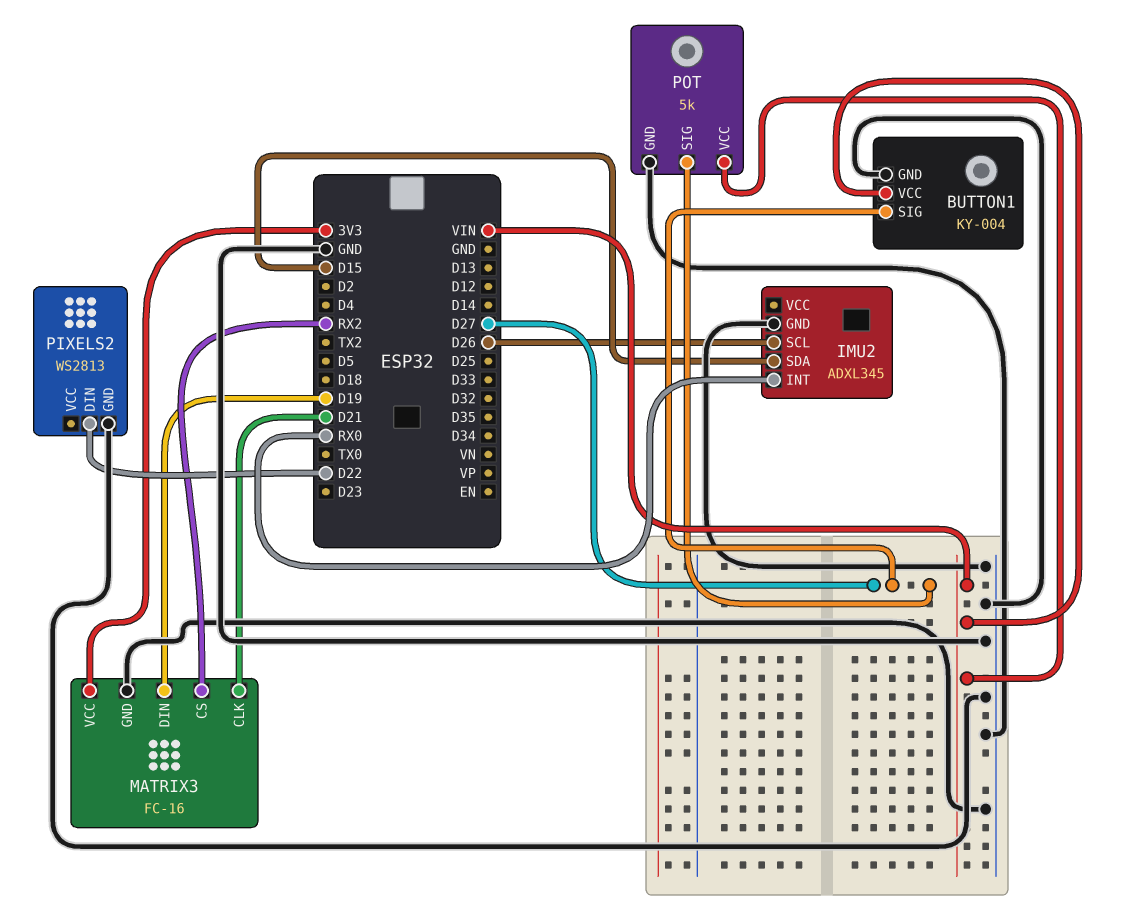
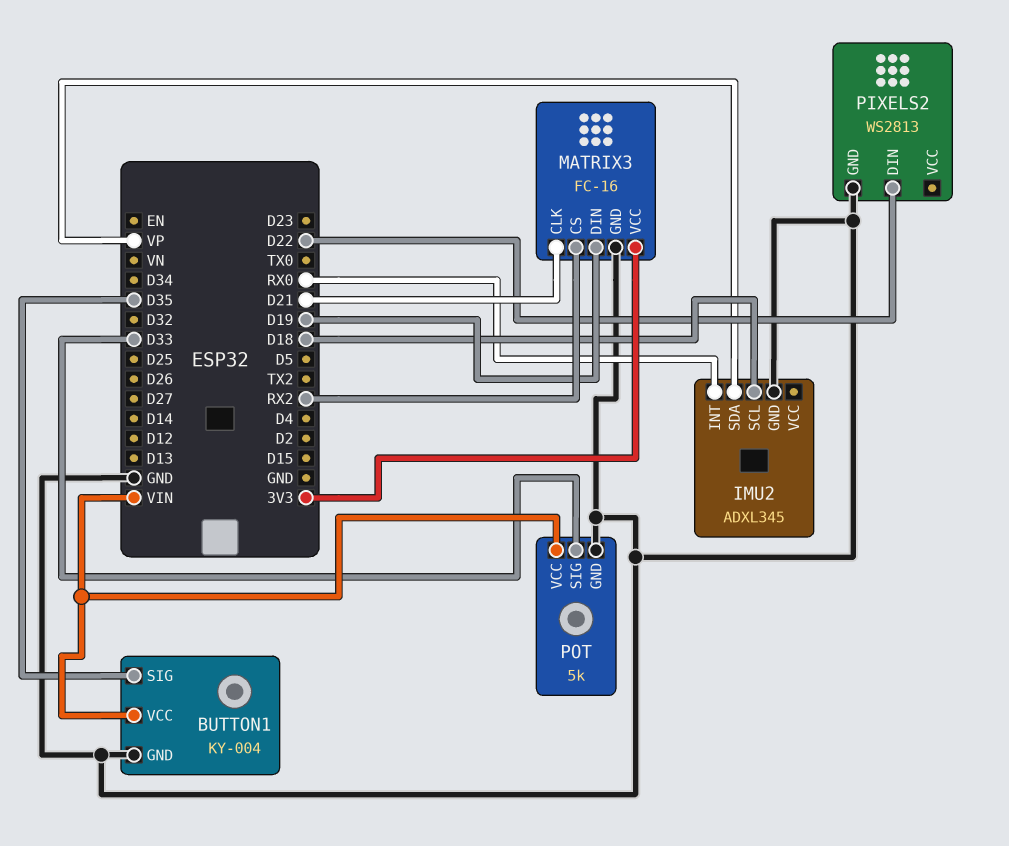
BUTTON1 pin SIG: D27 -> D35
IMU2 pin SCL: D26 -> D18
IMU2 pin SDA: D15 -> VP
POT pin SIG: D27 -> D33

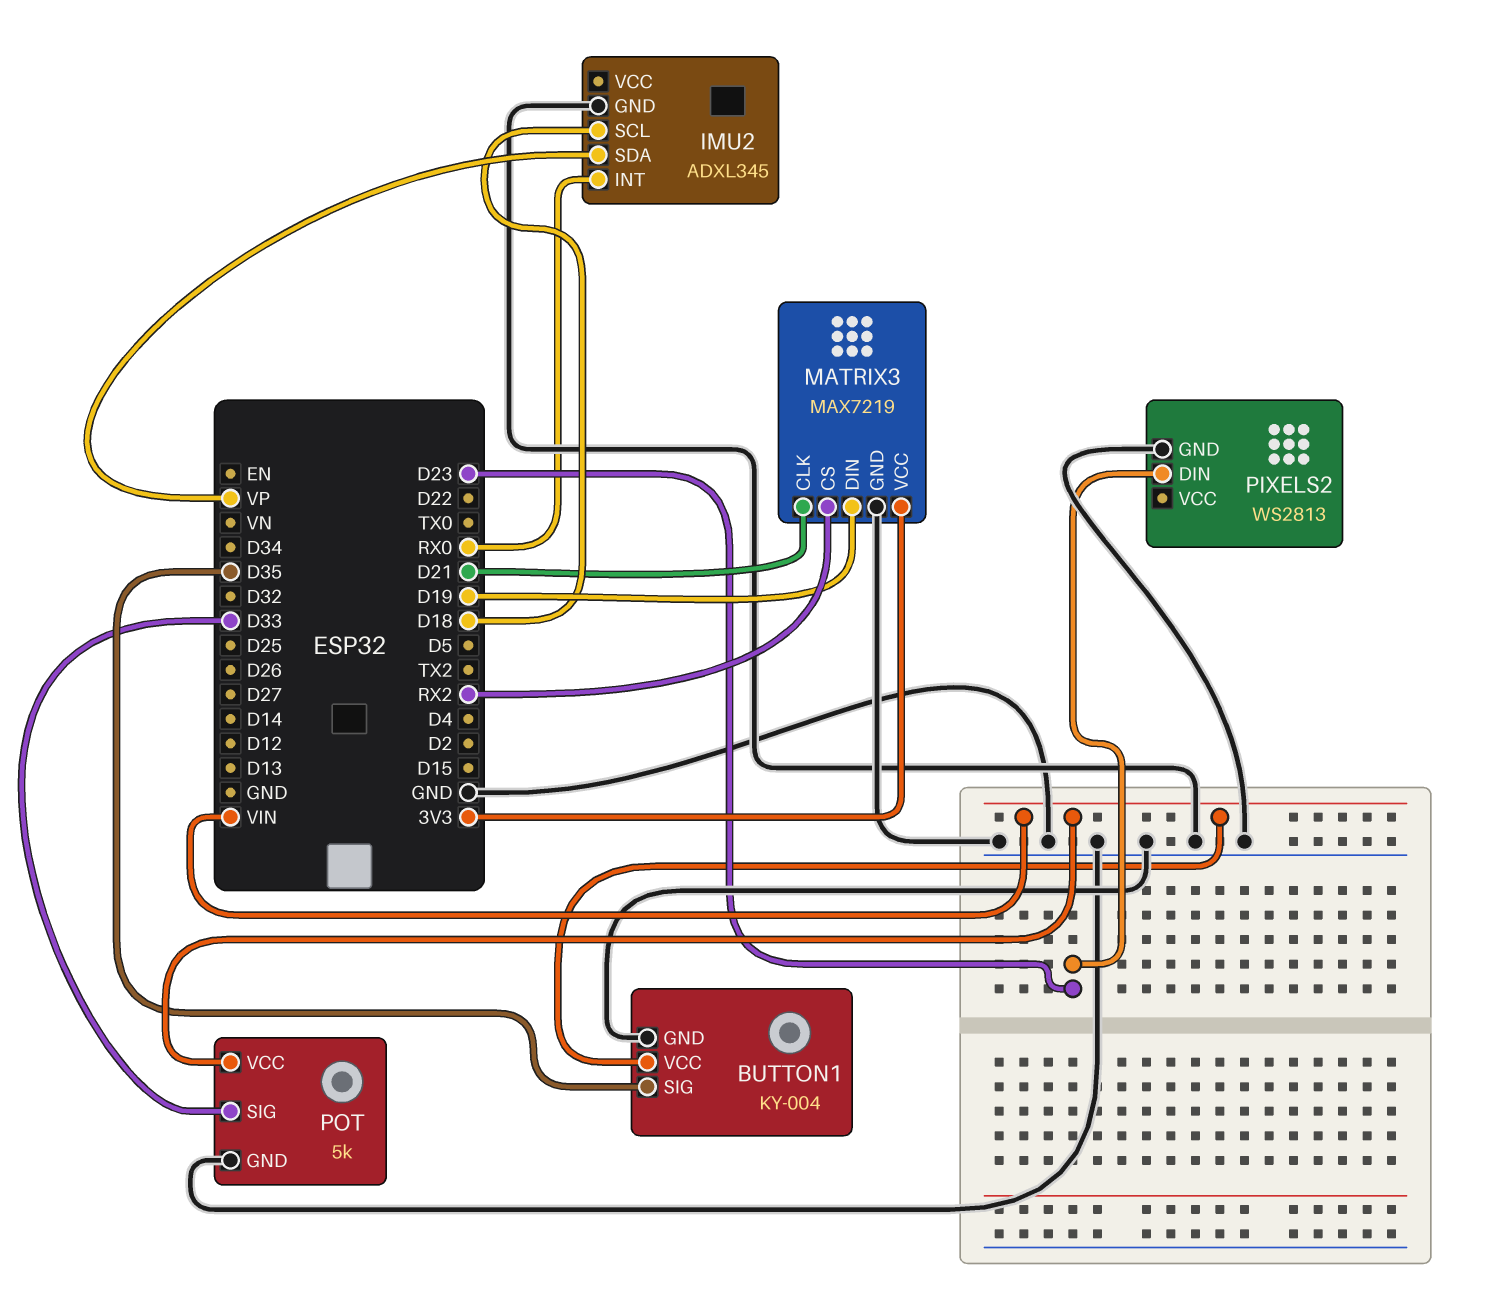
MATRIX3: FC-16 -> MAX7219
PIXELS2 pin DIN: D22 -> D23

